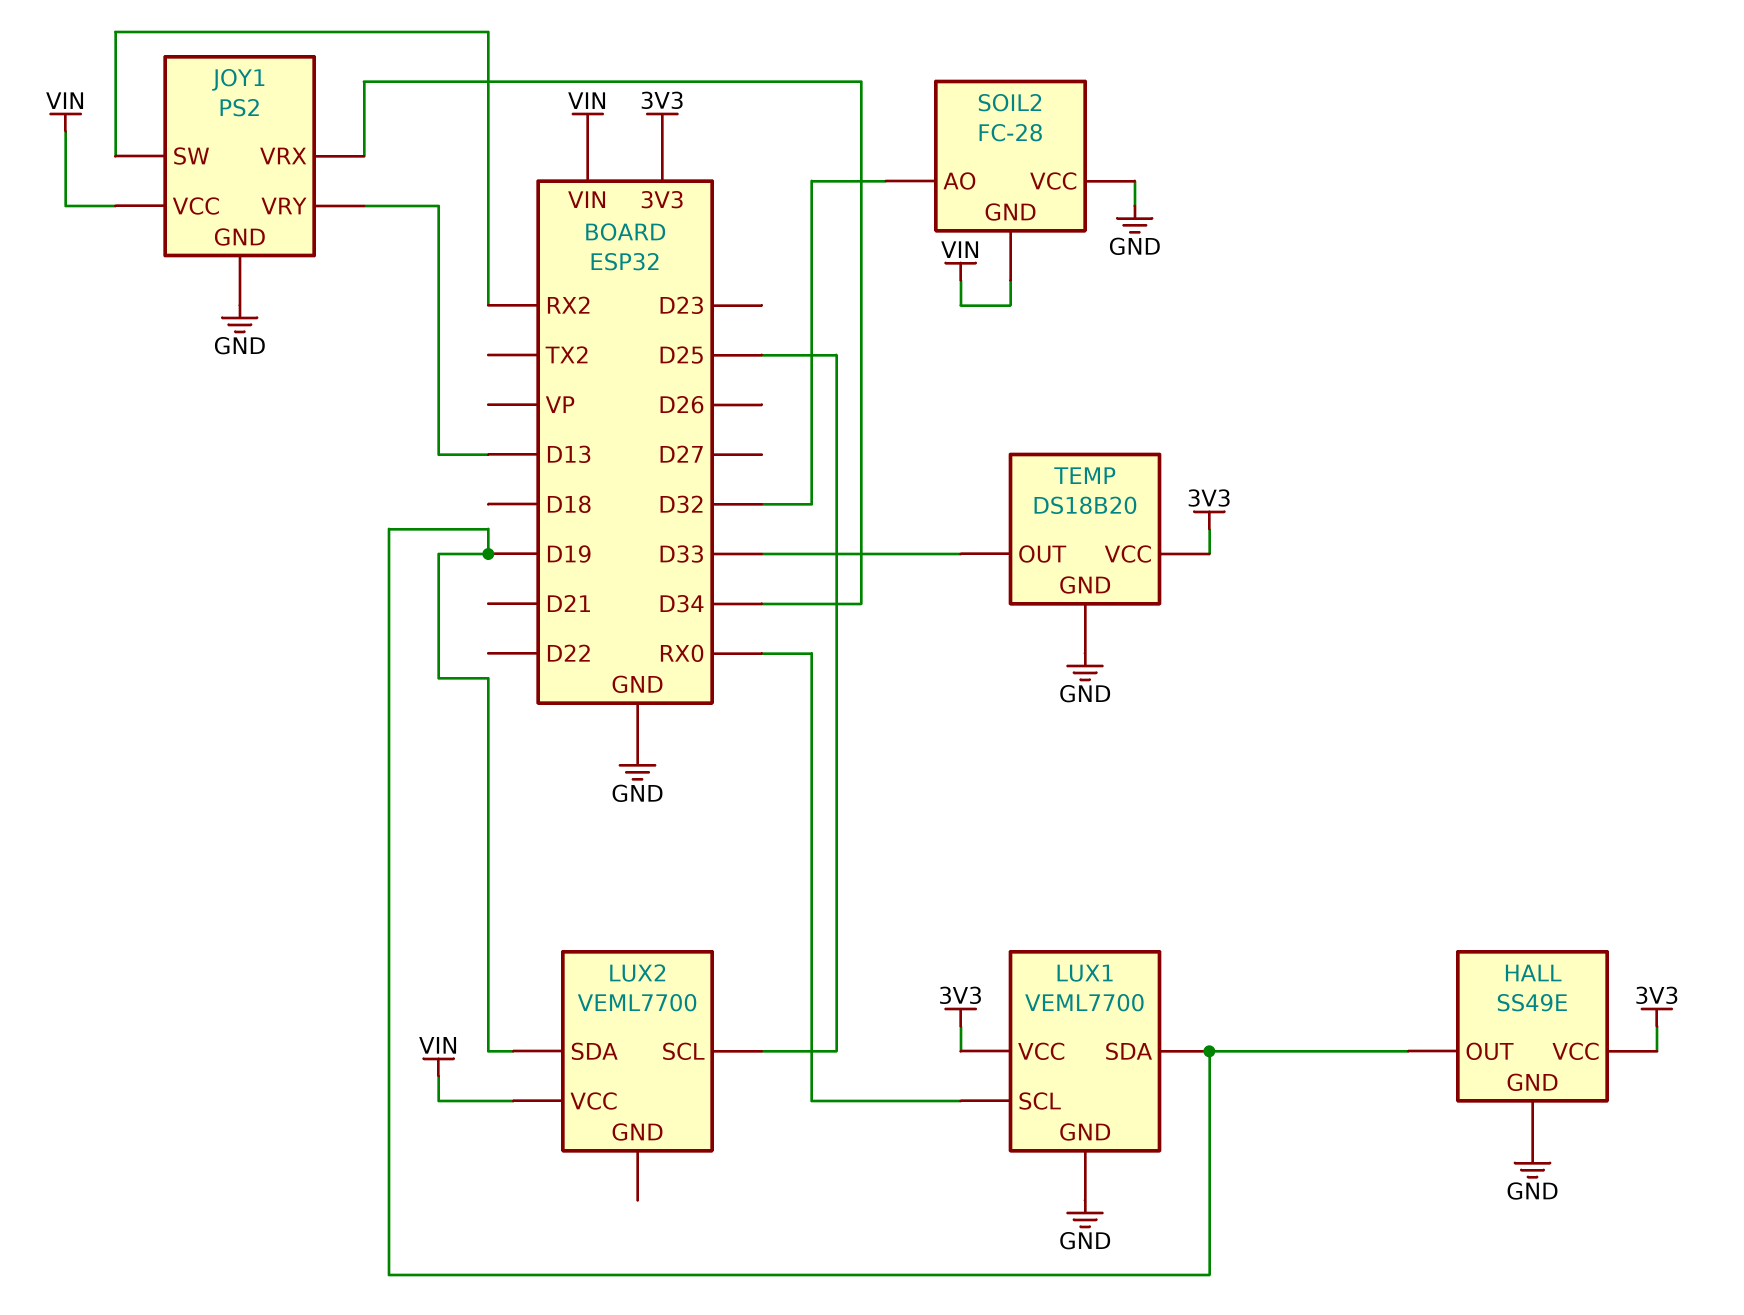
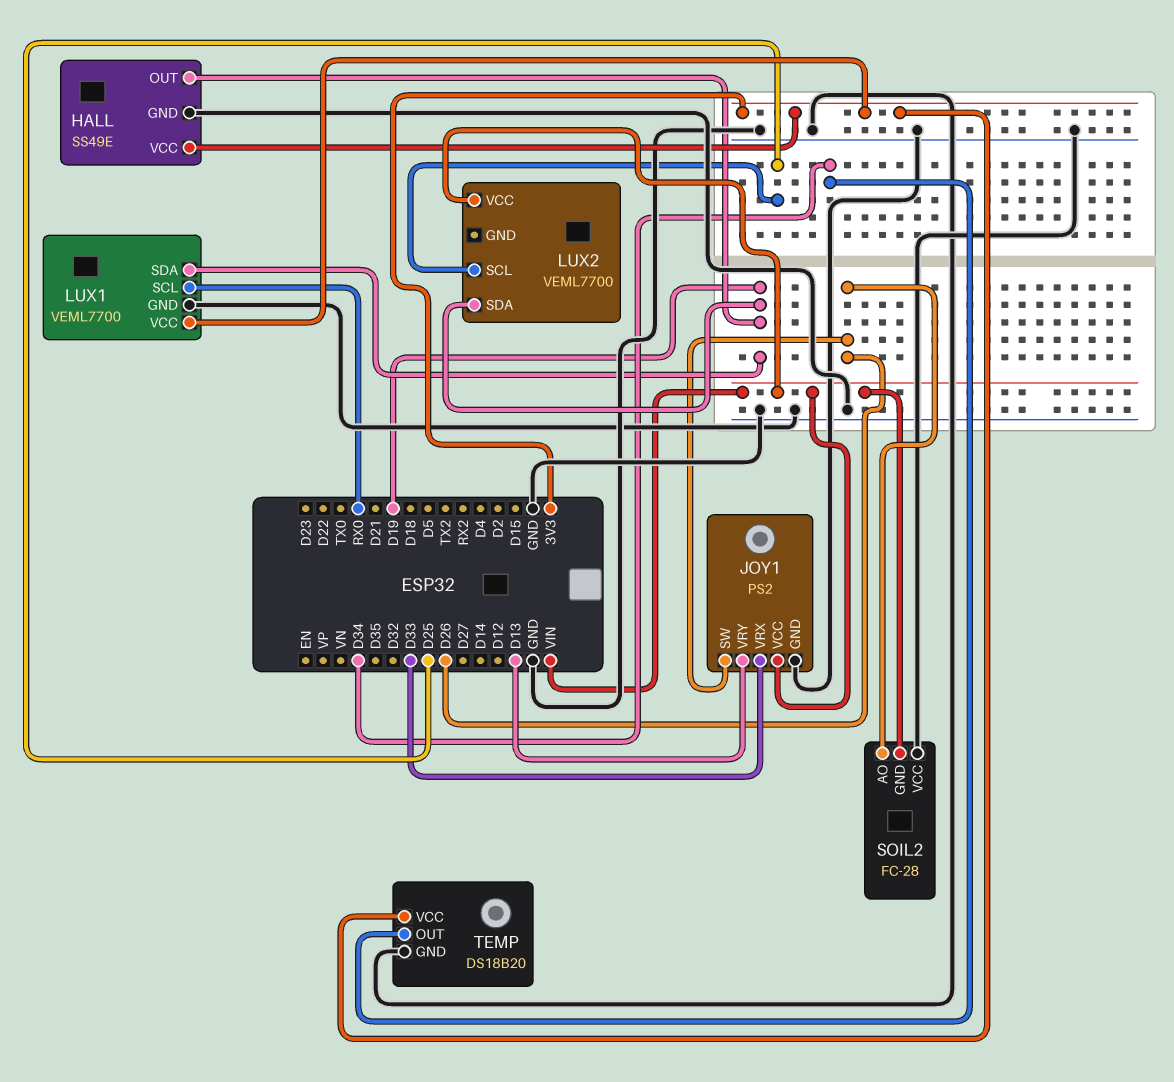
JOY1 pin SW: RX2 -> D26
JOY1 pin VRX: D34 -> D33
SOIL2 pin AO: D32 -> D26
TEMP pin OUT: D33 -> D34

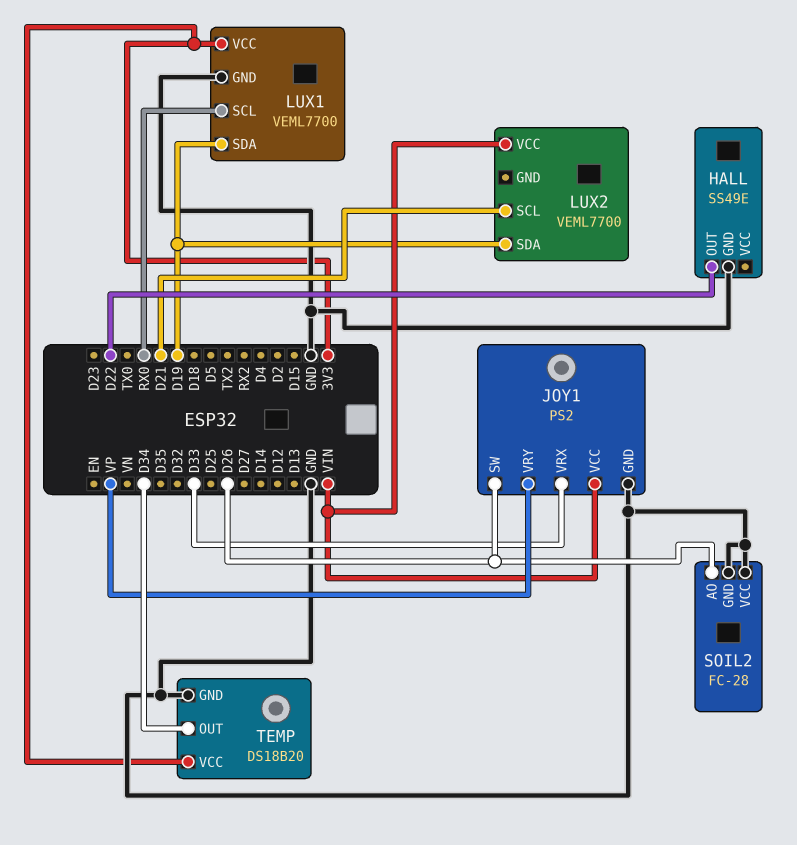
HALL pin OUT: D19 -> D22
HALL pin VCC: 3V3 -> none
JOY1 pin VRY: D13 -> VP
LUX2 pin SCL: D25 -> D21
SOIL2 pin GND: VIN -> GND

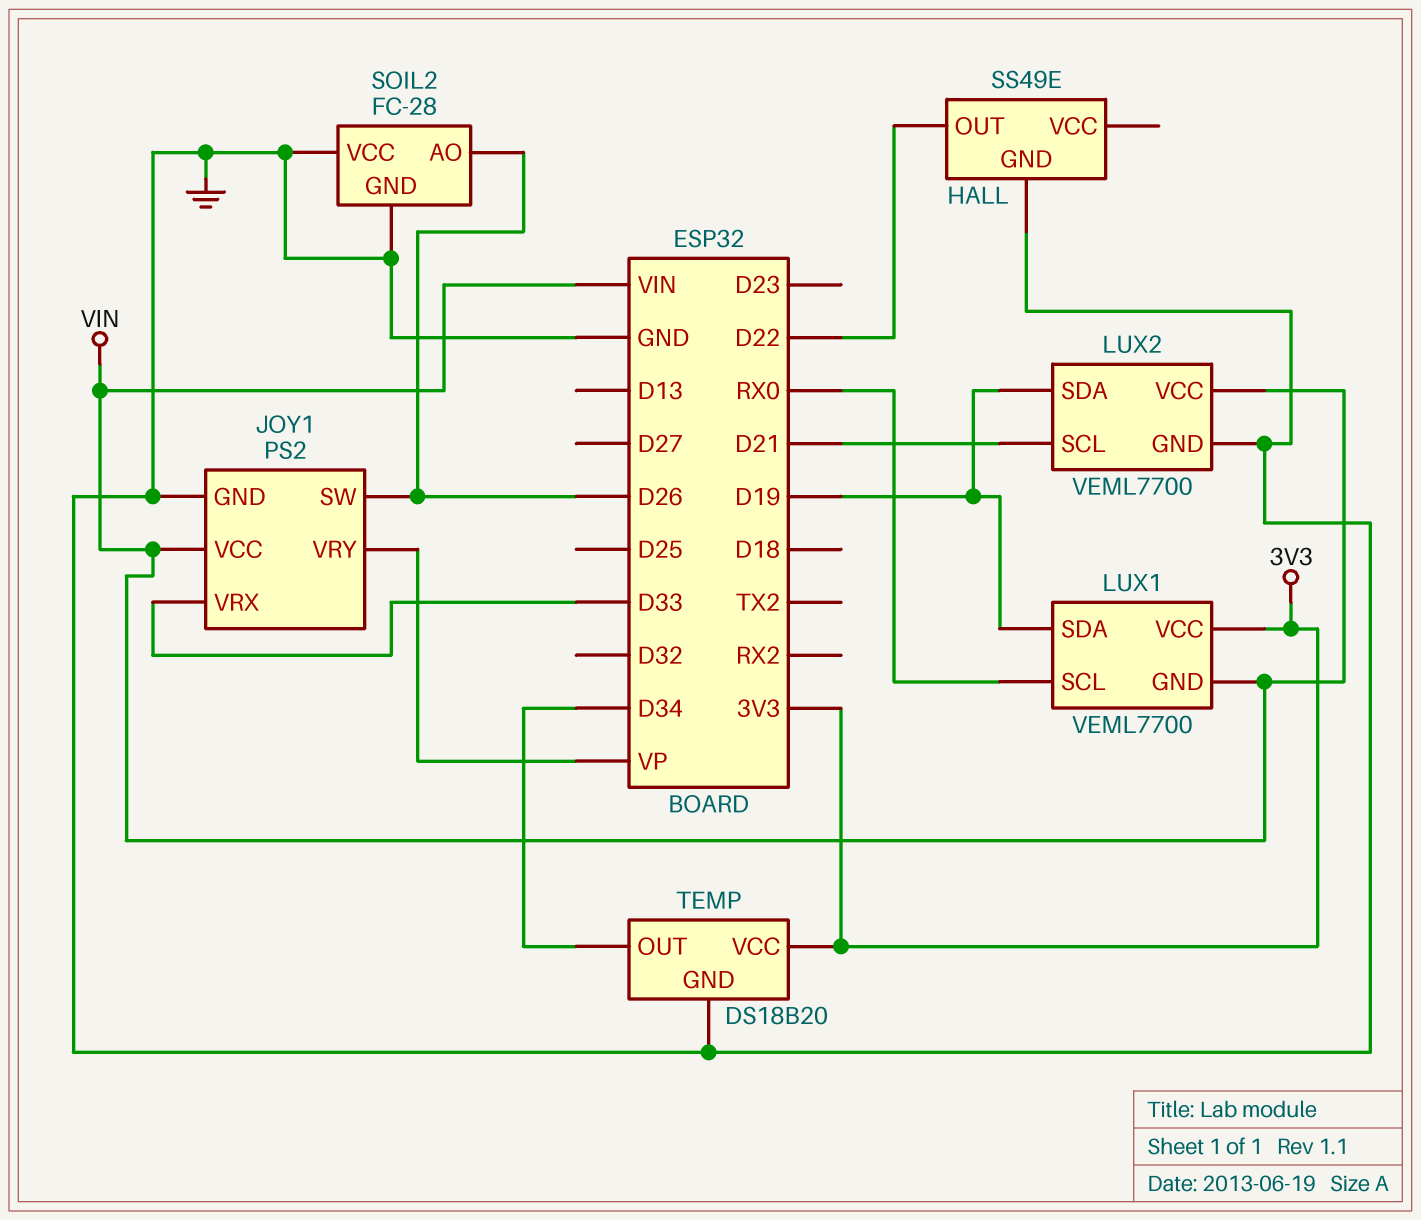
LUX1 pin GND: GND -> VIN
LUX2 pin GND: none -> GND

